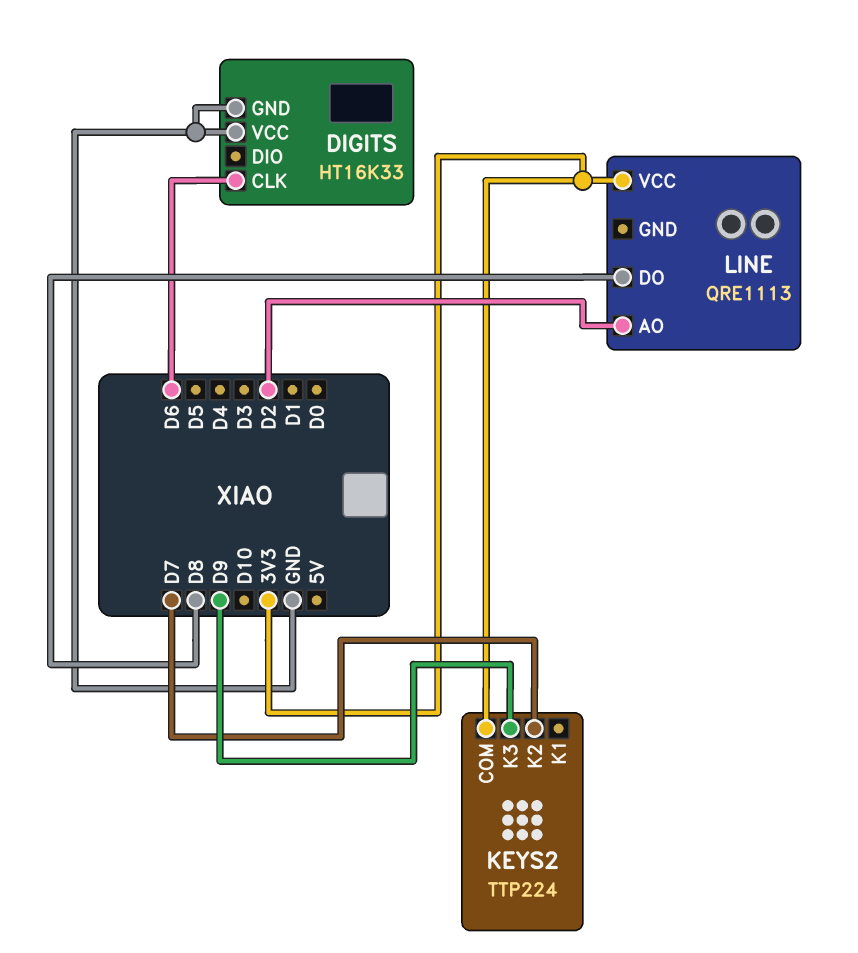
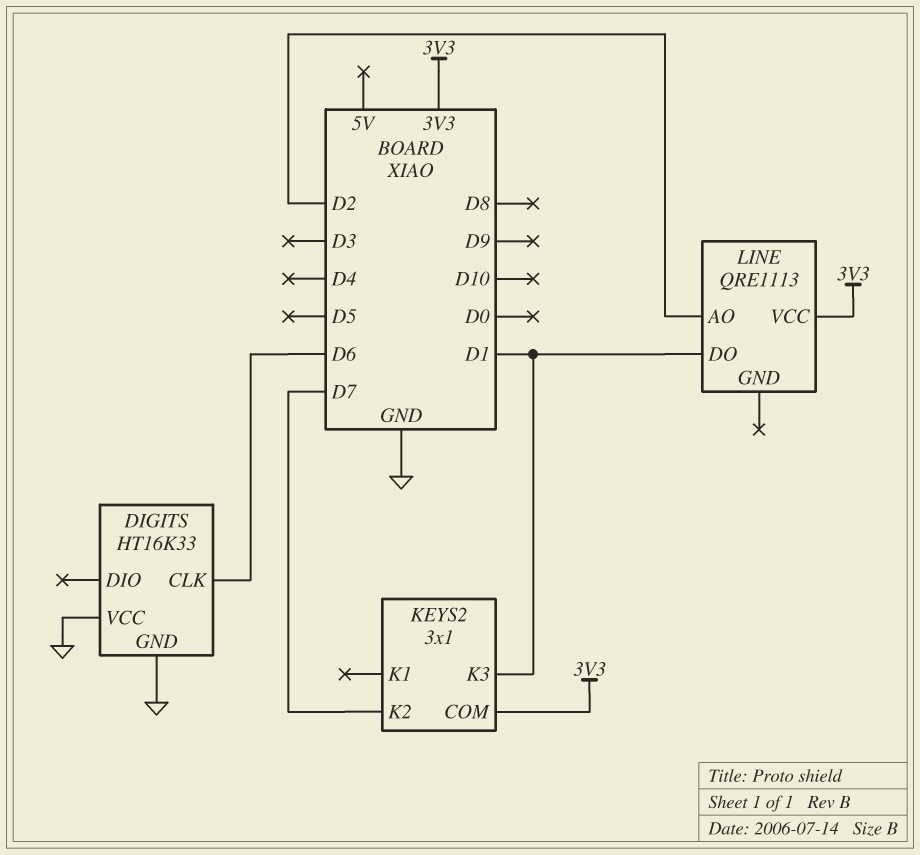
KEYS2: TTP224 -> 3x1
KEYS2 pin K3: D9 -> D1
LINE pin DO: D8 -> D1

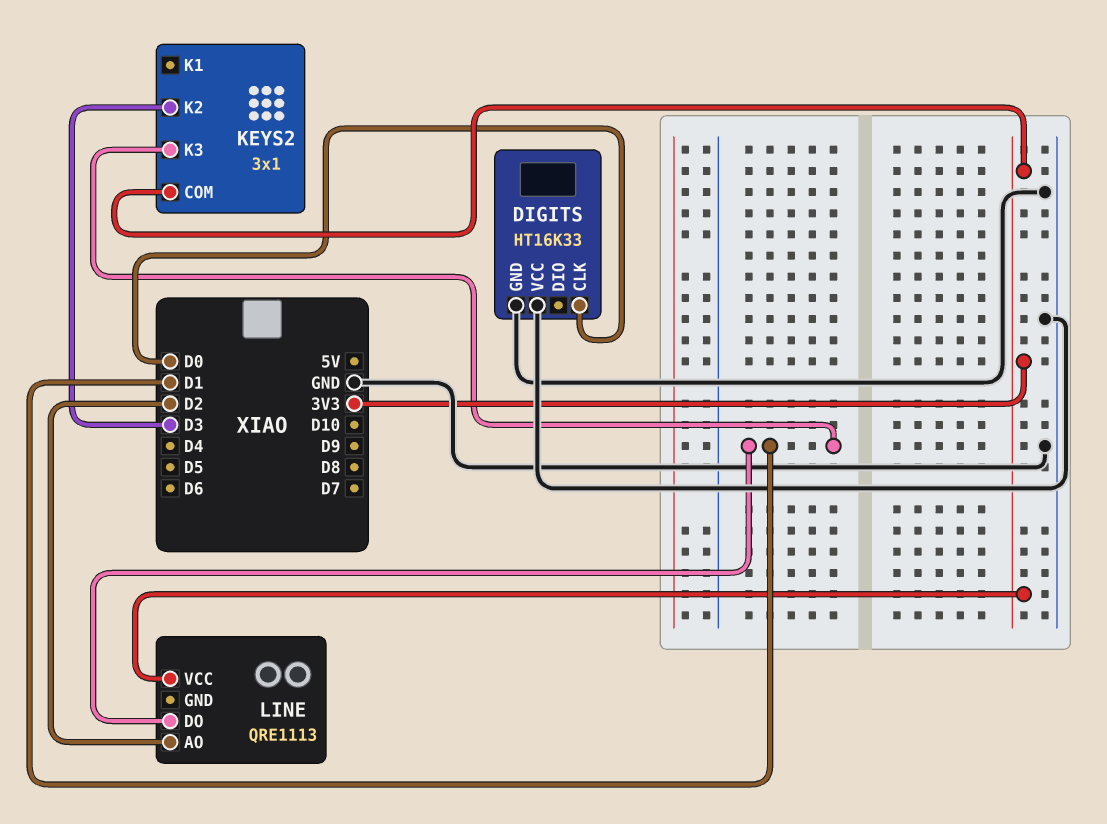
DIGITS pin CLK: D6 -> D0
KEYS2 pin K2: D7 -> D3

